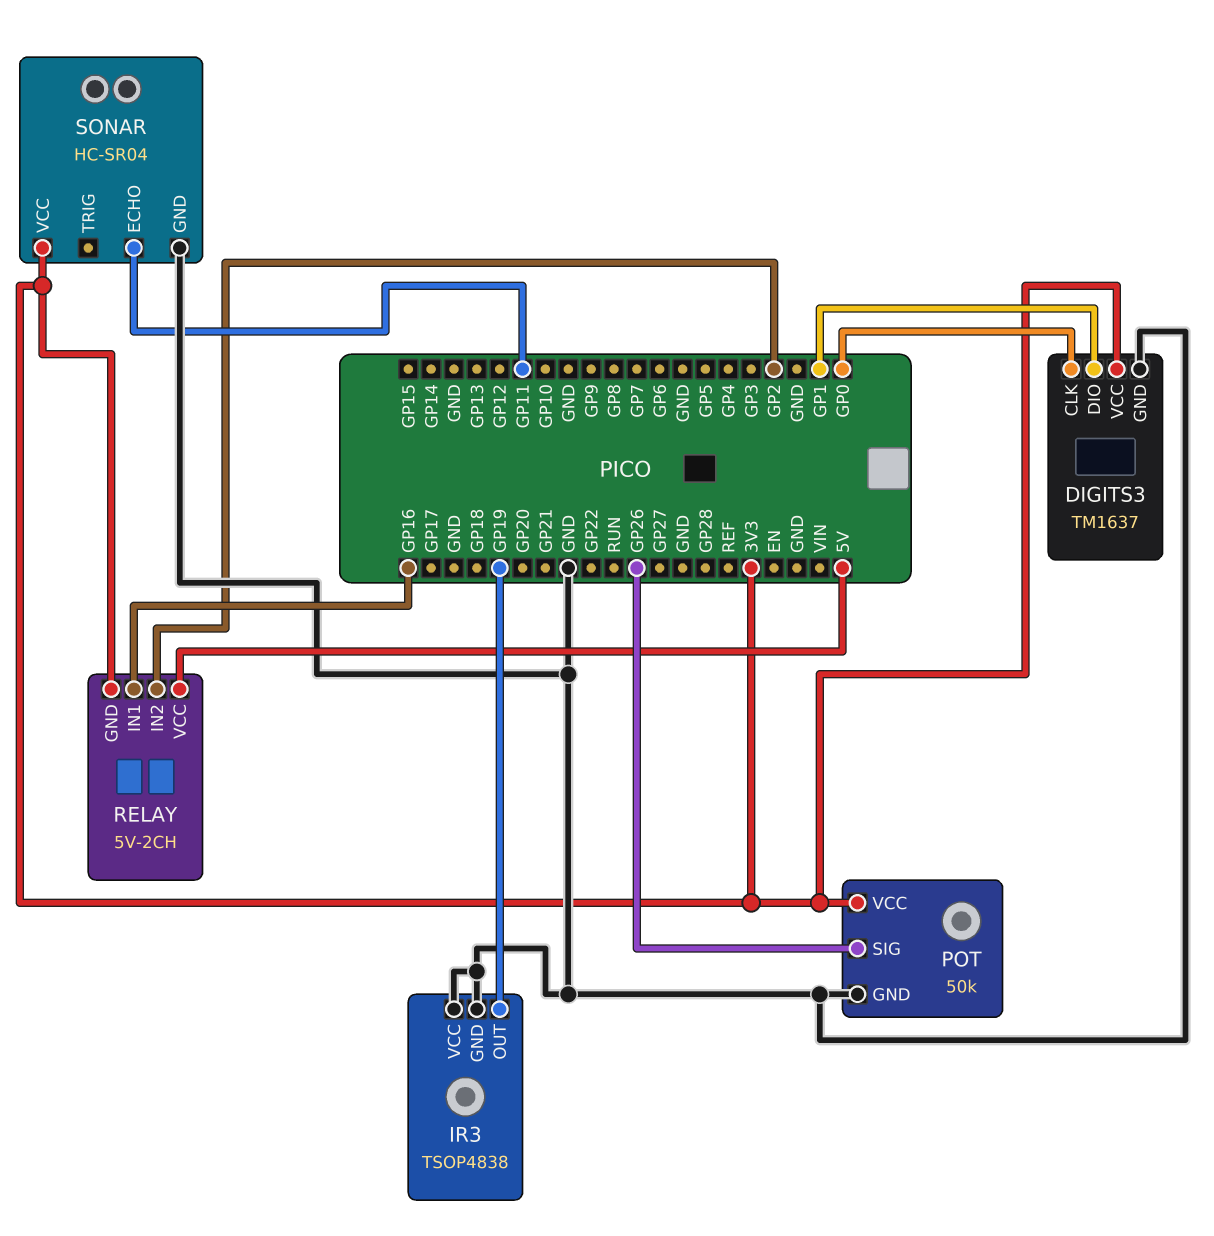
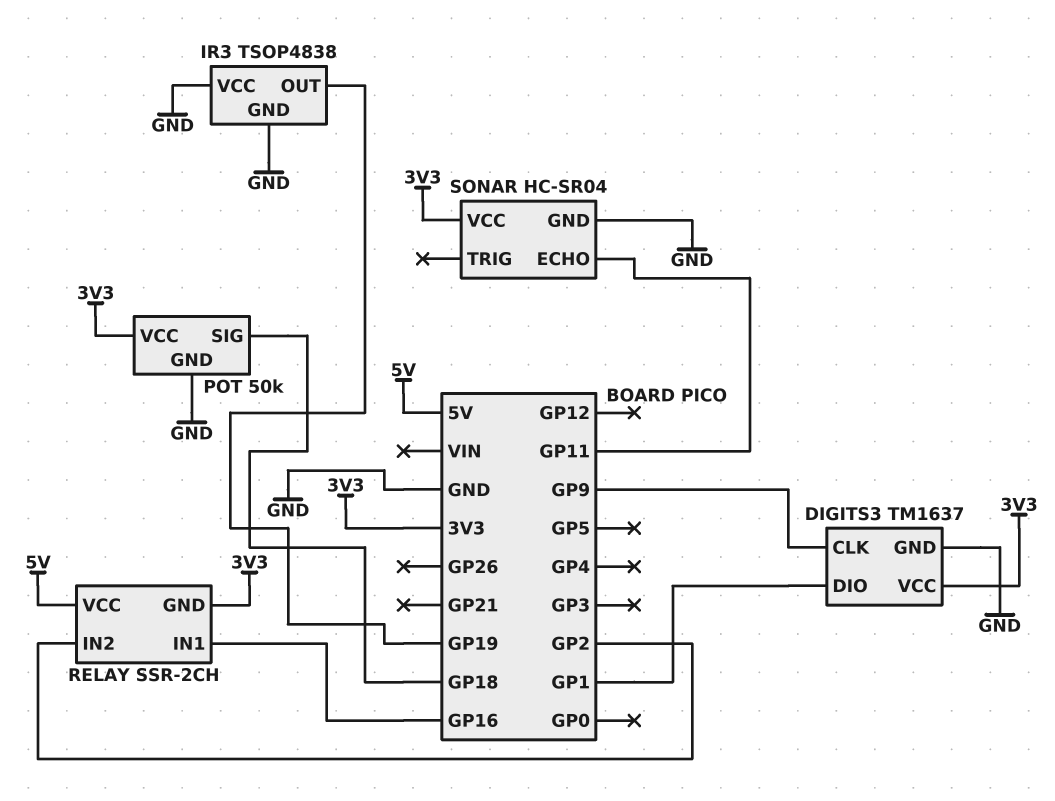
DIGITS3 pin CLK: GP0 -> GP9
POT pin SIG: GP26 -> GP18
RELAY: 5V-2CH -> SSR-2CH

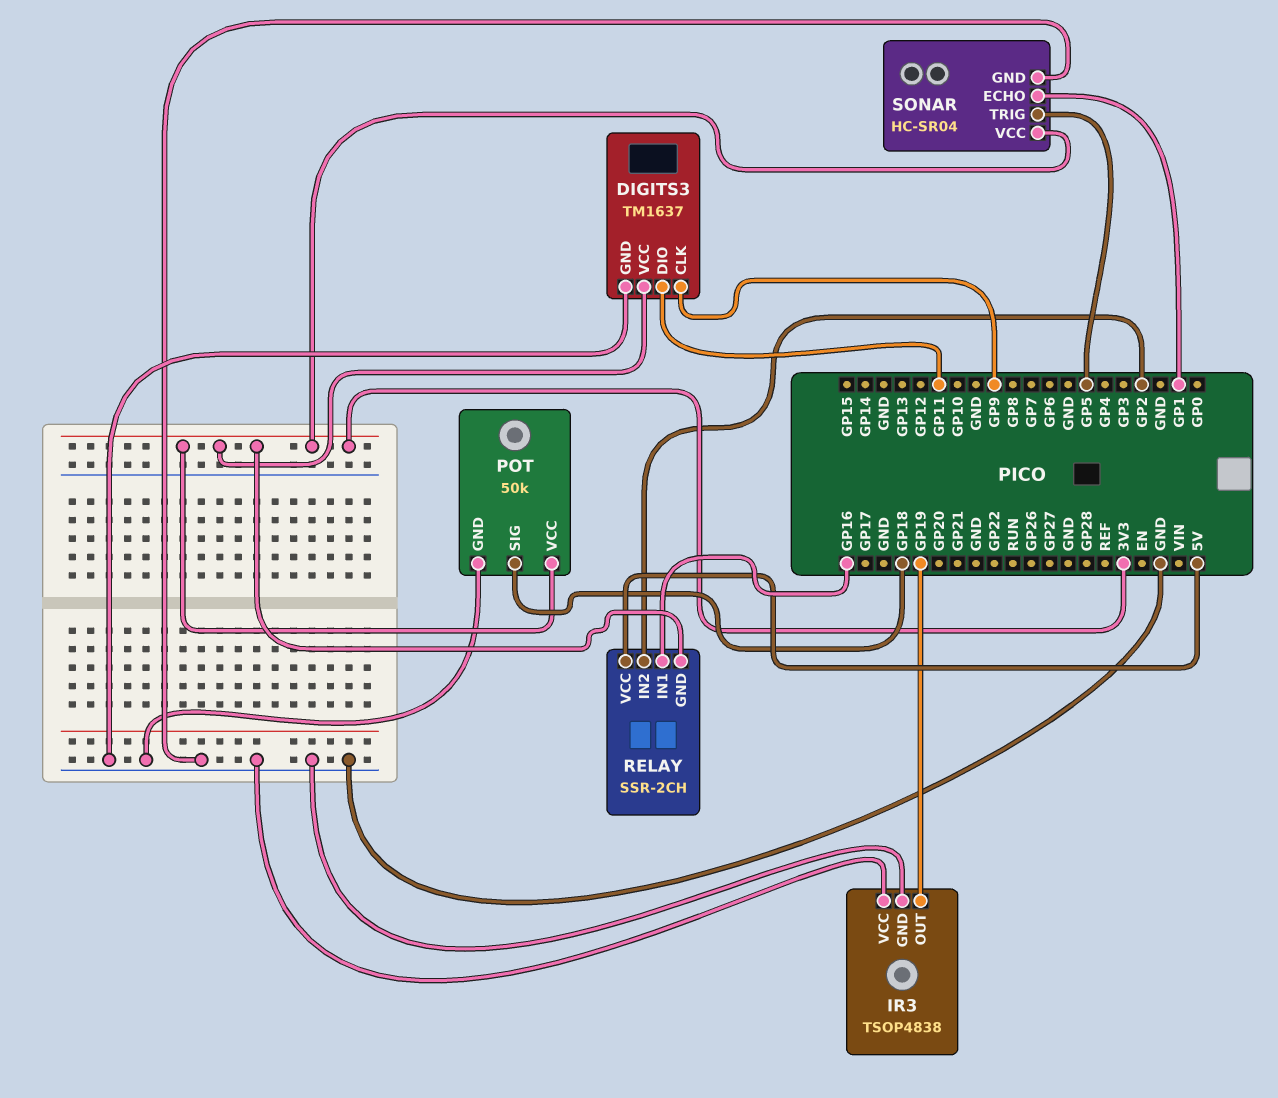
DIGITS3 pin DIO: GP1 -> GP11
SONAR pin ECHO: GP11 -> GP1
SONAR pin TRIG: none -> GP5

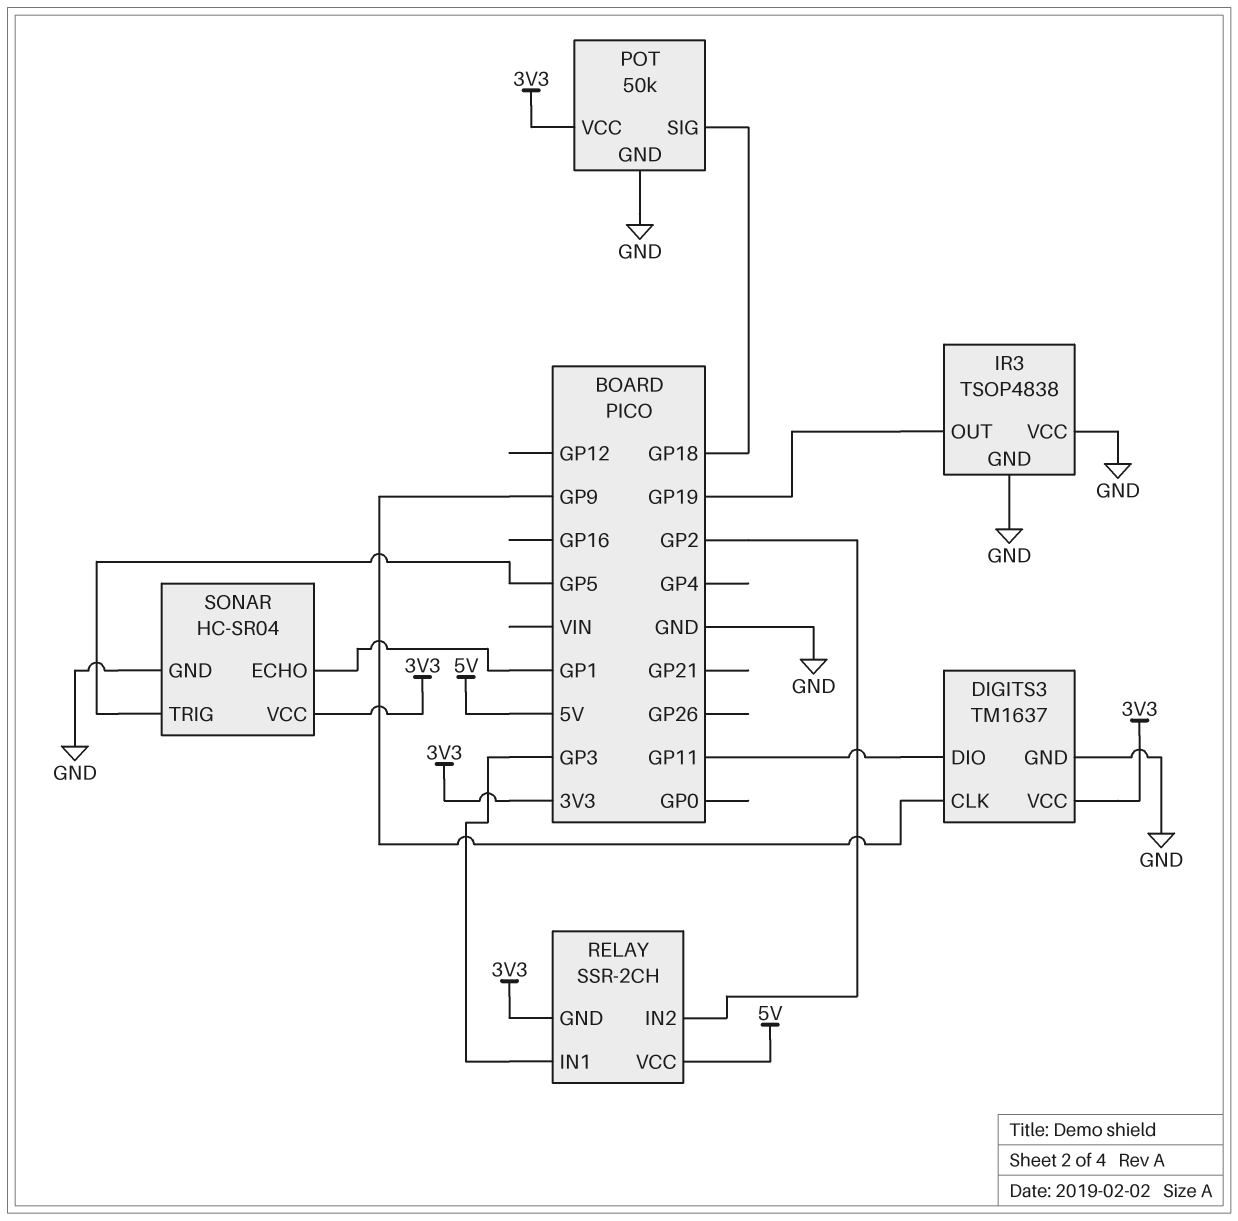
RELAY pin IN1: GP16 -> GP3

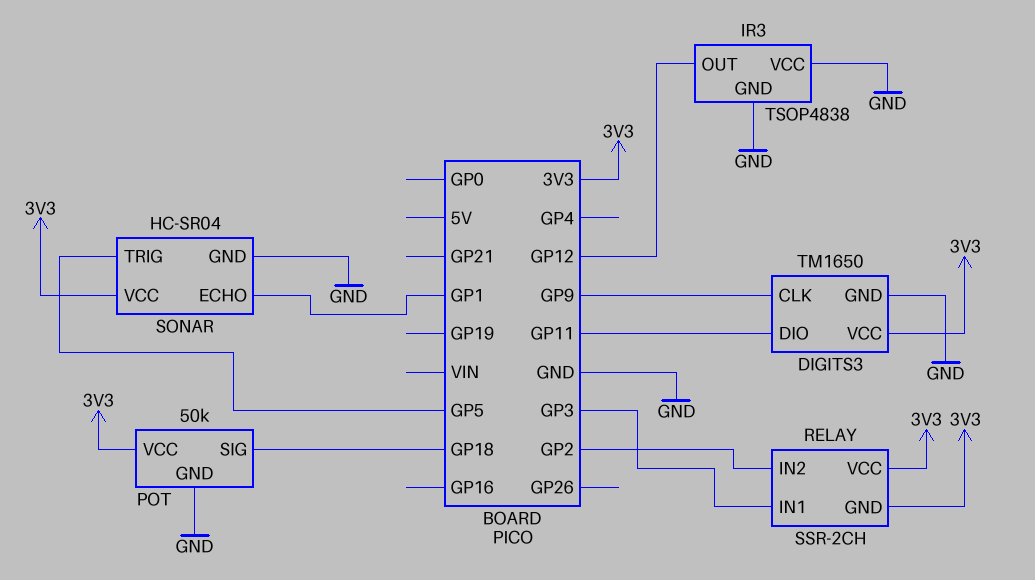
DIGITS3: TM1637 -> TM1650
IR3 pin OUT: GP19 -> GP12
RELAY pin VCC: 5V -> 3V3

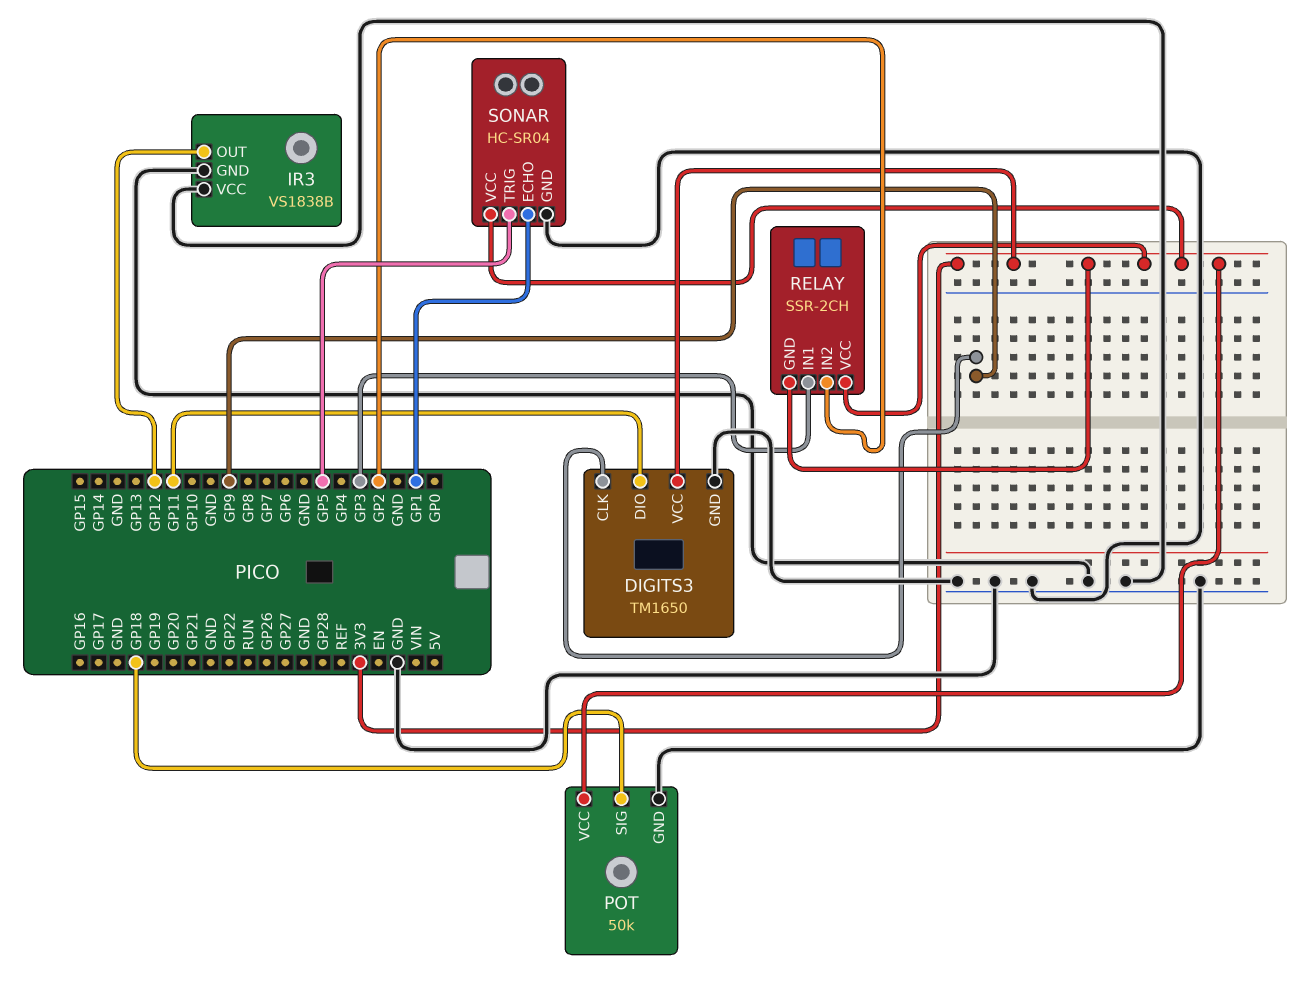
IR3: TSOP4838 -> VS1838B

